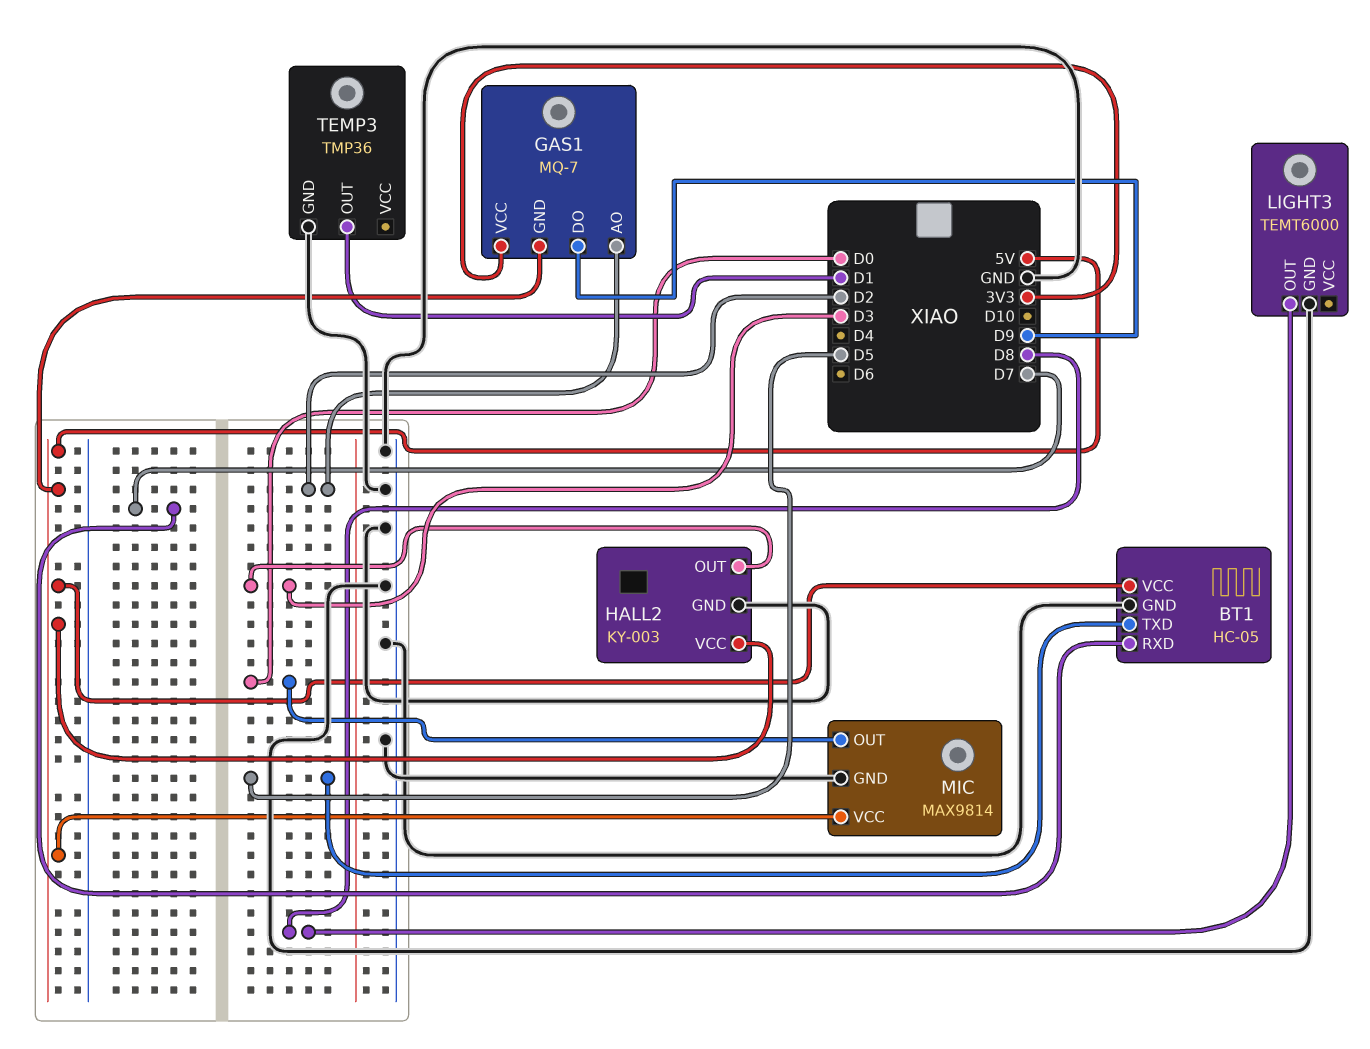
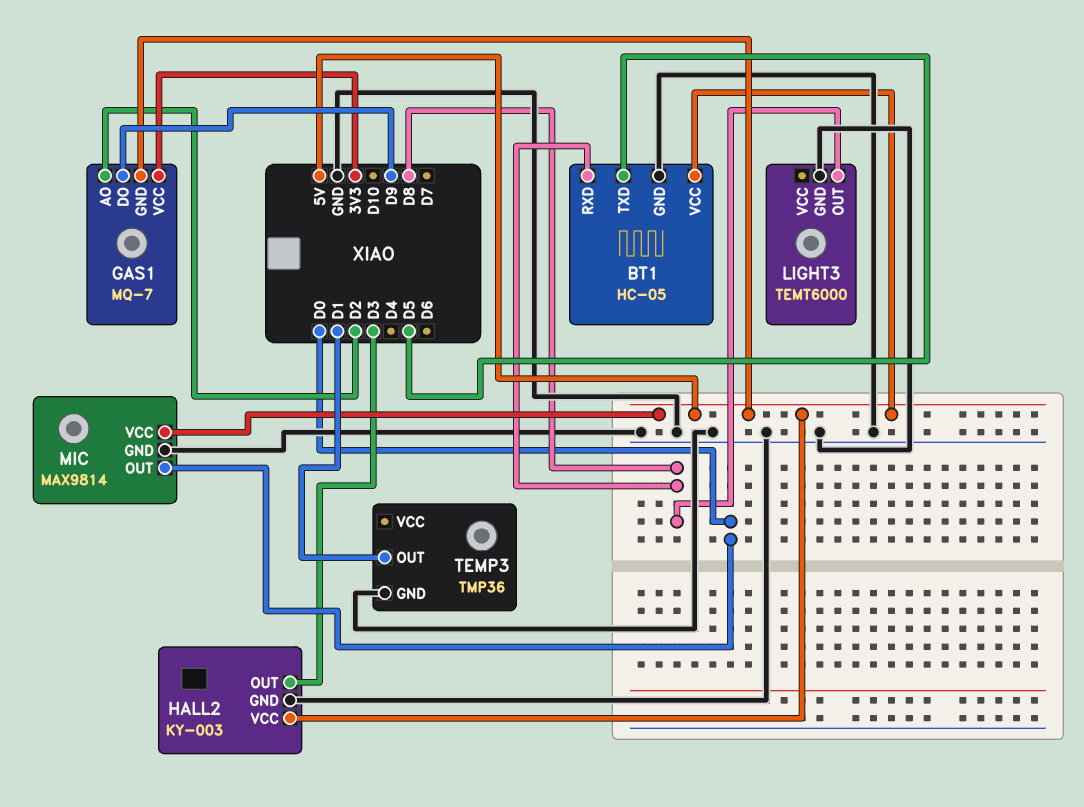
BT1 pin RXD: D7 -> D8

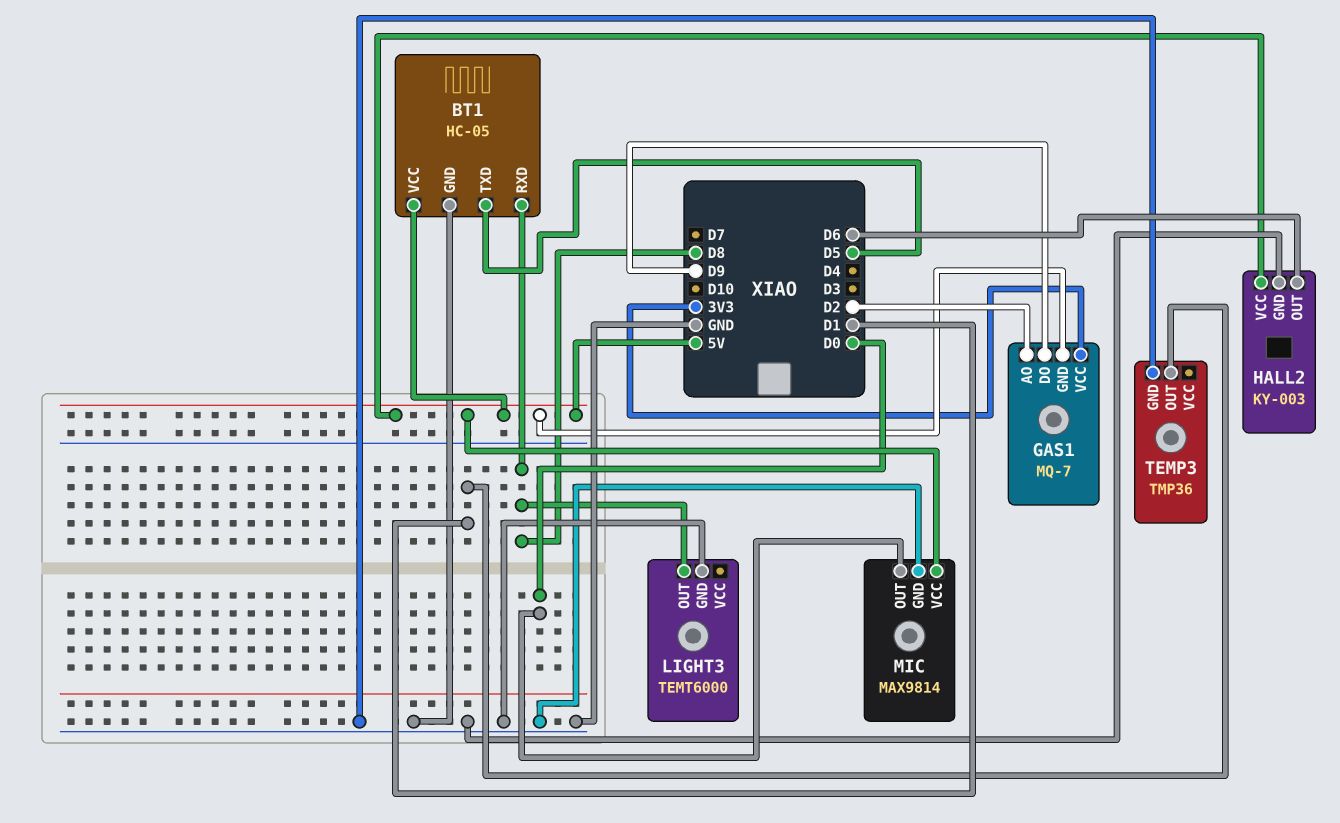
HALL2 pin OUT: D3 -> D6

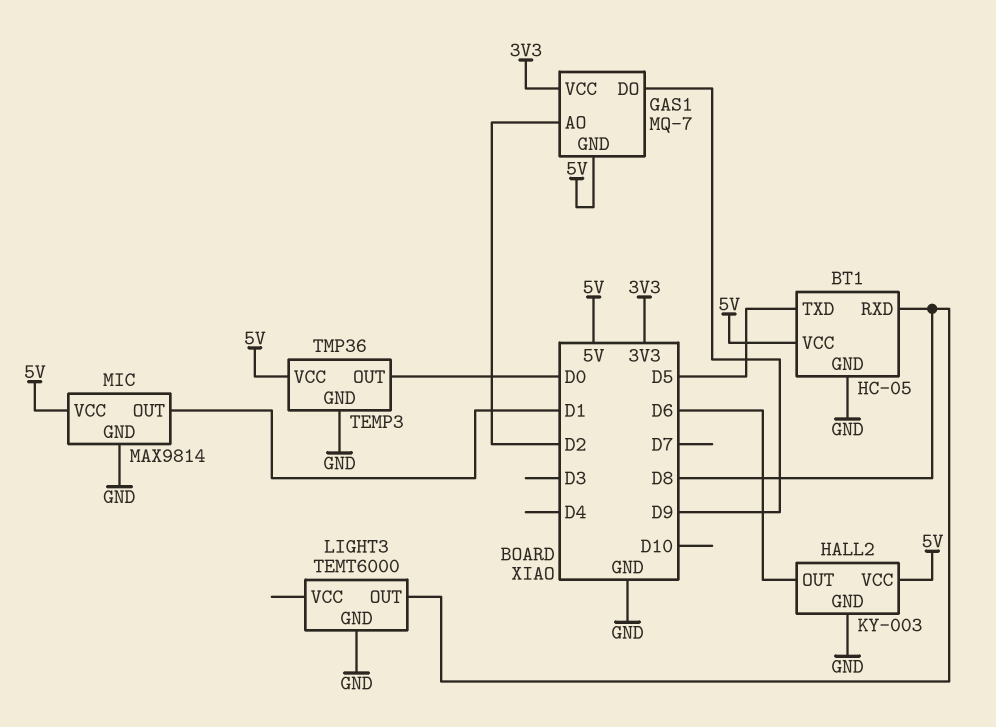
MIC pin OUT: D0 -> D1
TEMP3 pin OUT: D1 -> D0
TEMP3 pin VCC: none -> 5V

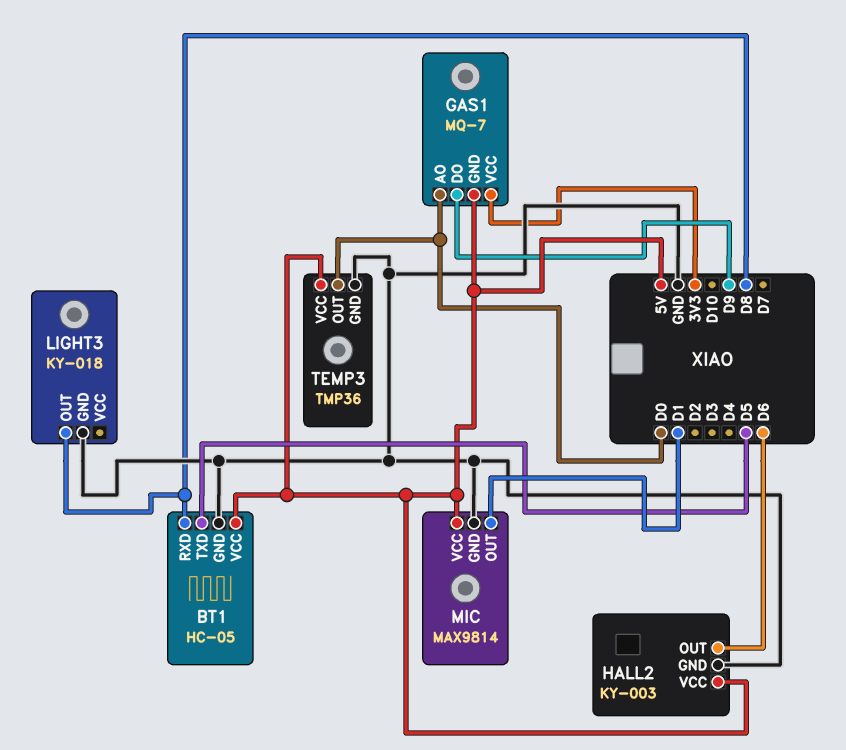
GAS1 pin AO: D2 -> D0
LIGHT3: TEMT6000 -> KY-018

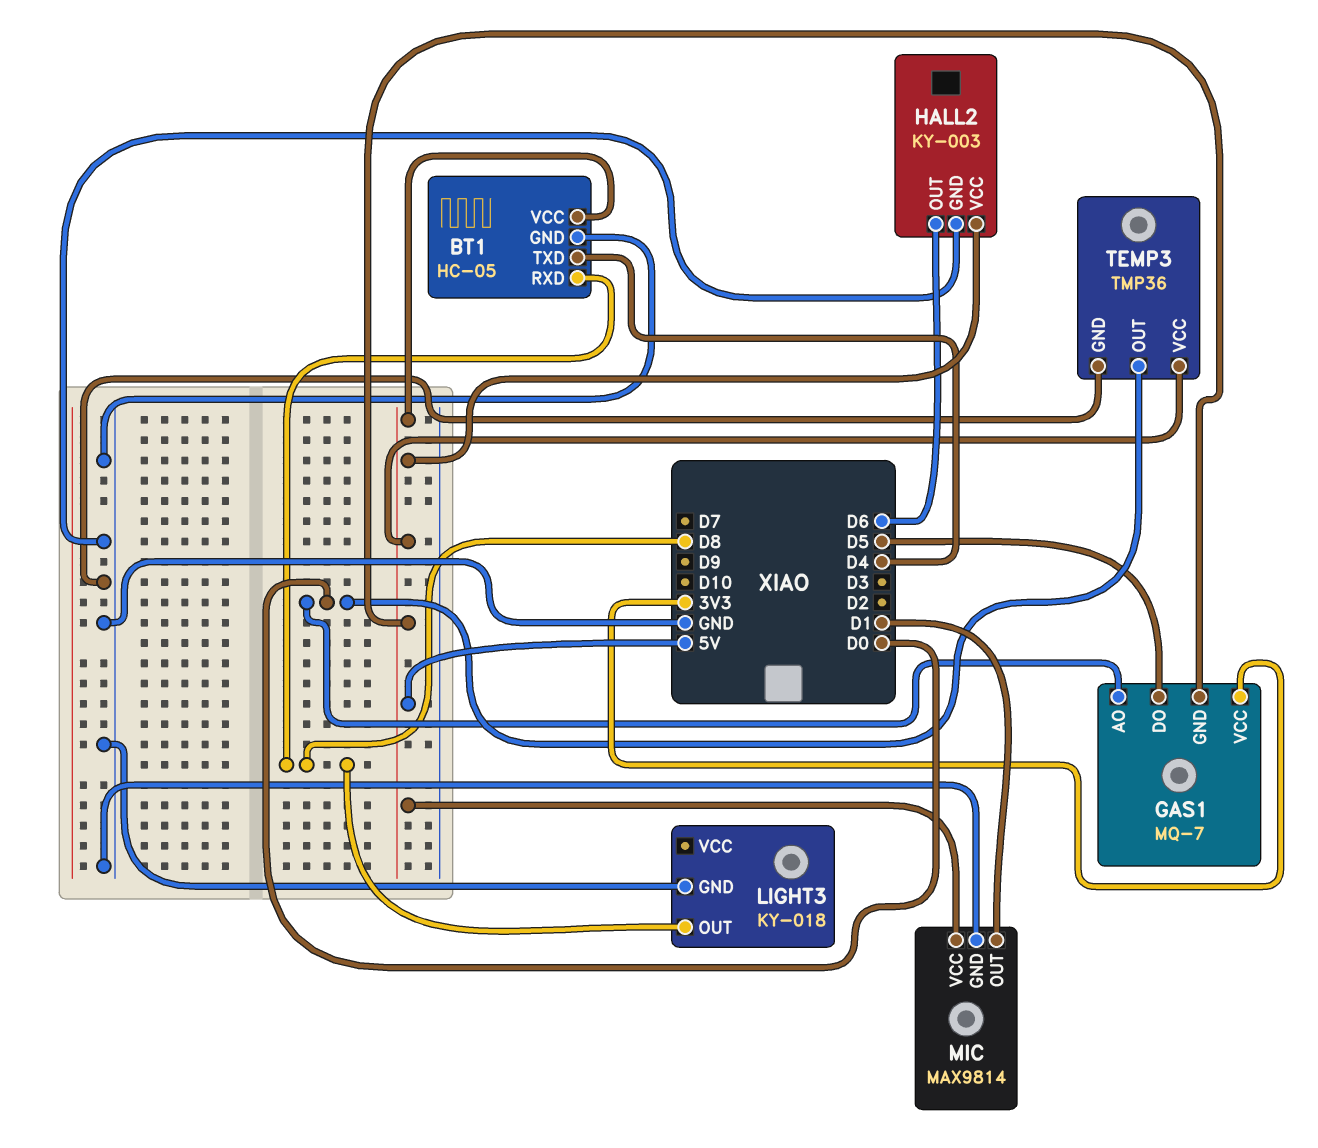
BT1 pin TXD: D5 -> D4
GAS1 pin DO: D9 -> D5

